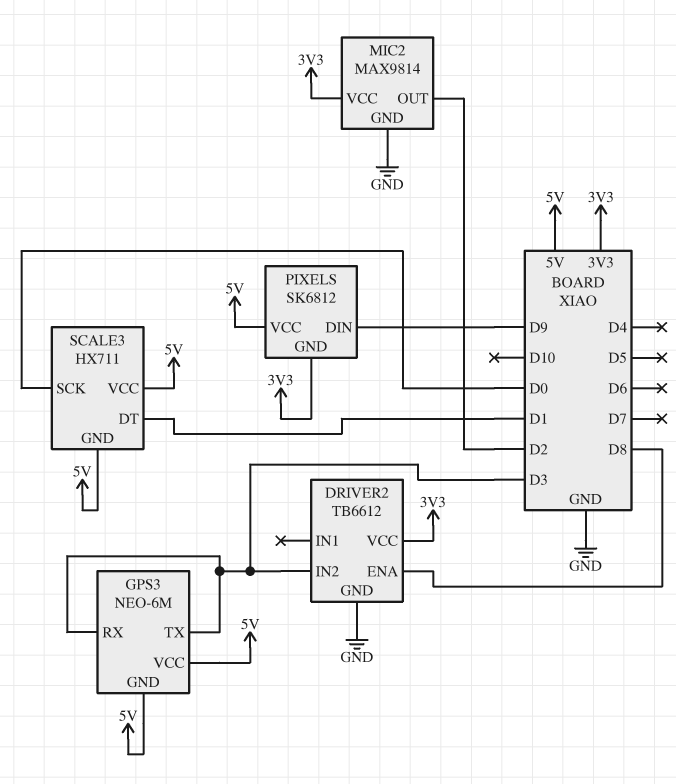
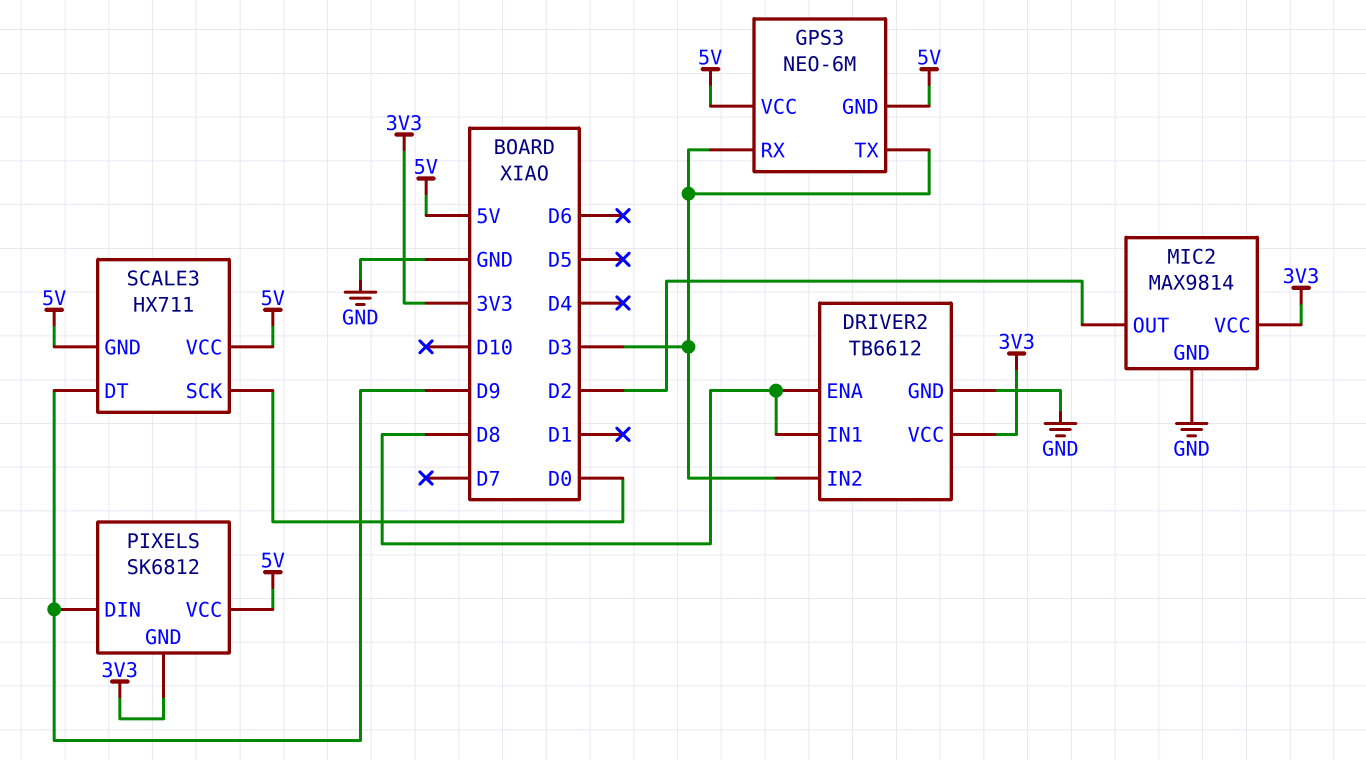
DRIVER2 pin IN1: none -> D8
SCALE3 pin DT: D1 -> D9

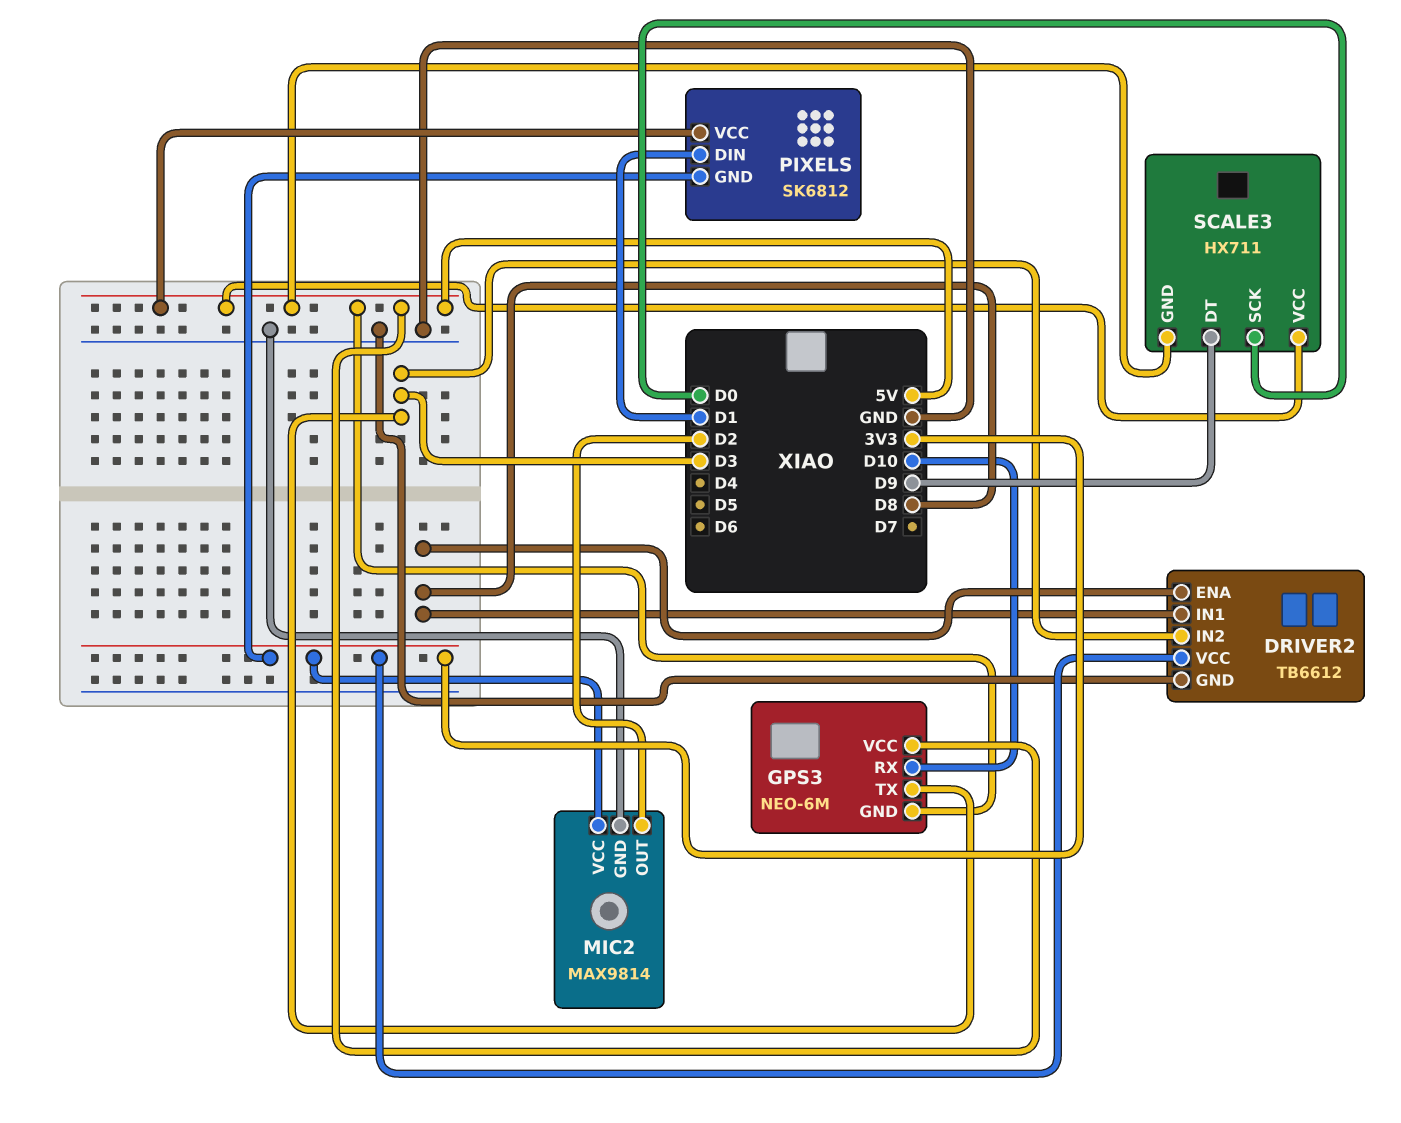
GPS3 pin RX: D3 -> D10
PIXELS pin DIN: D9 -> D1

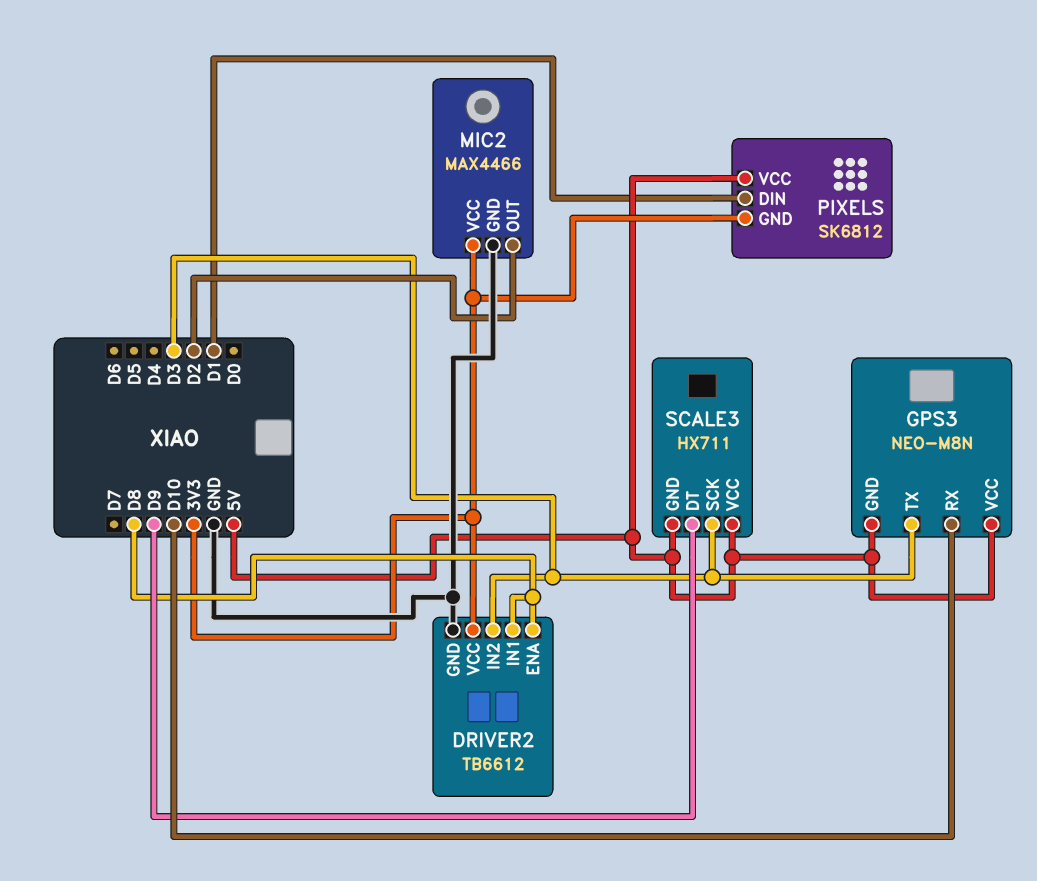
GPS3: NEO-6M -> NEO-M8N
MIC2: MAX9814 -> MAX4466
SCALE3 pin SCK: D0 -> D3

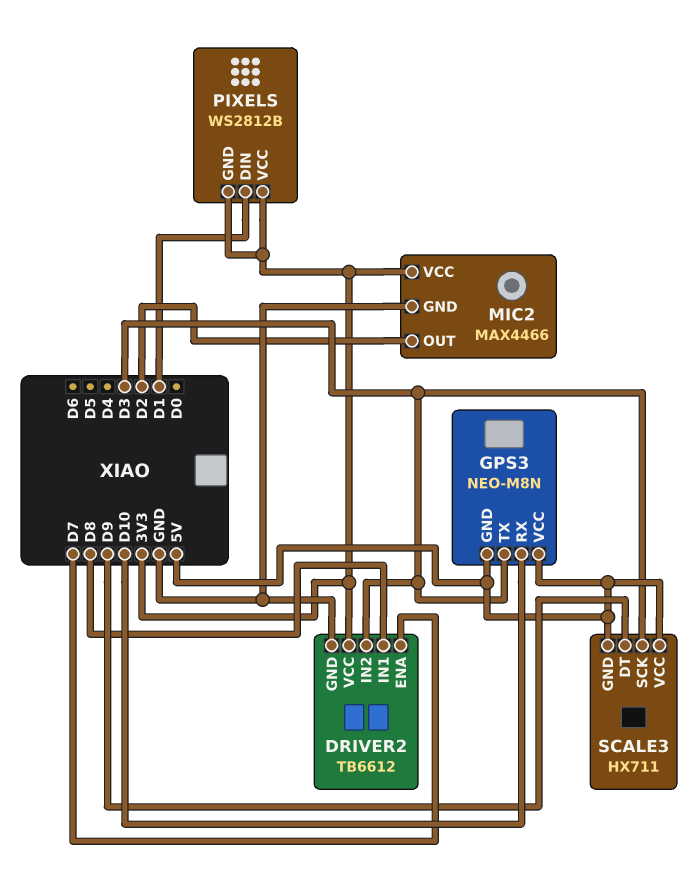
DRIVER2 pin ENA: D8 -> D7
PIXELS: SK6812 -> WS2812B
PIXELS pin VCC: 5V -> 3V3

